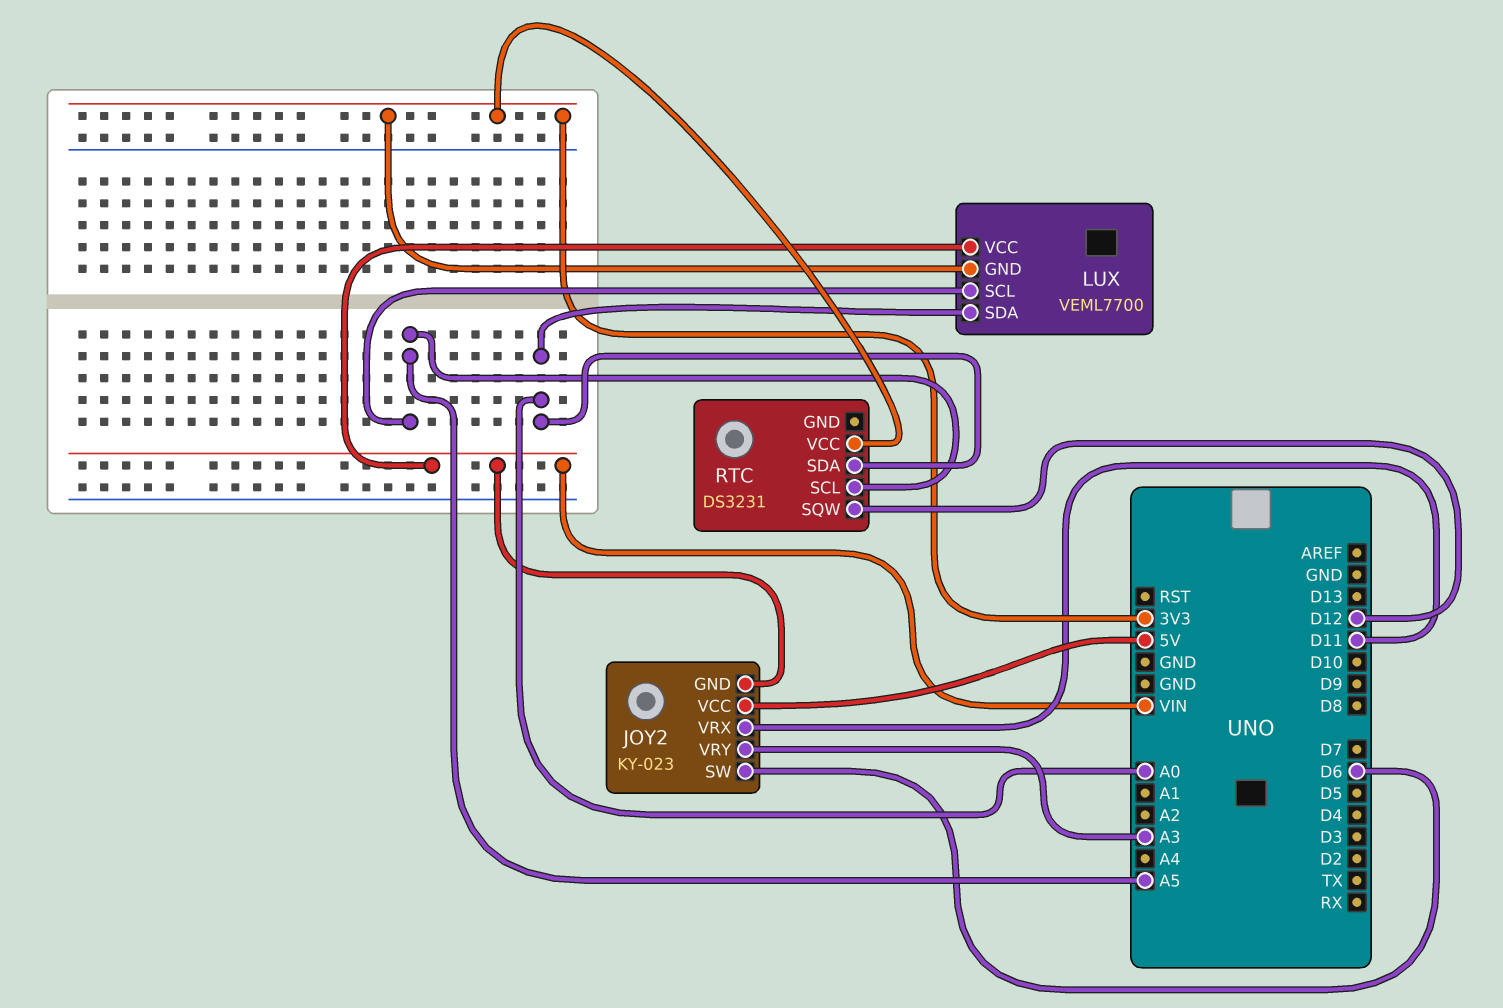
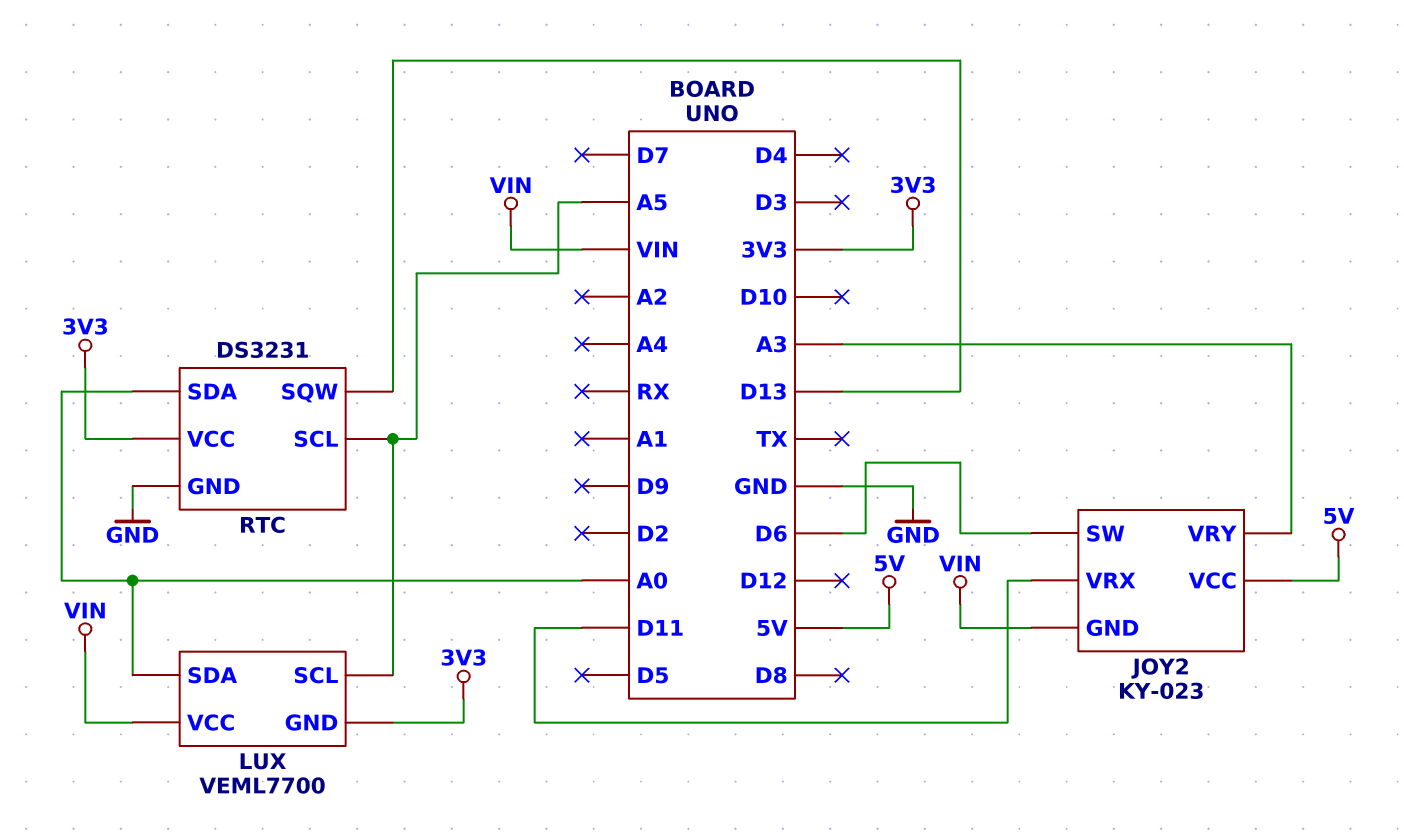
RTC pin GND: none -> GND
RTC pin SQW: D12 -> D13

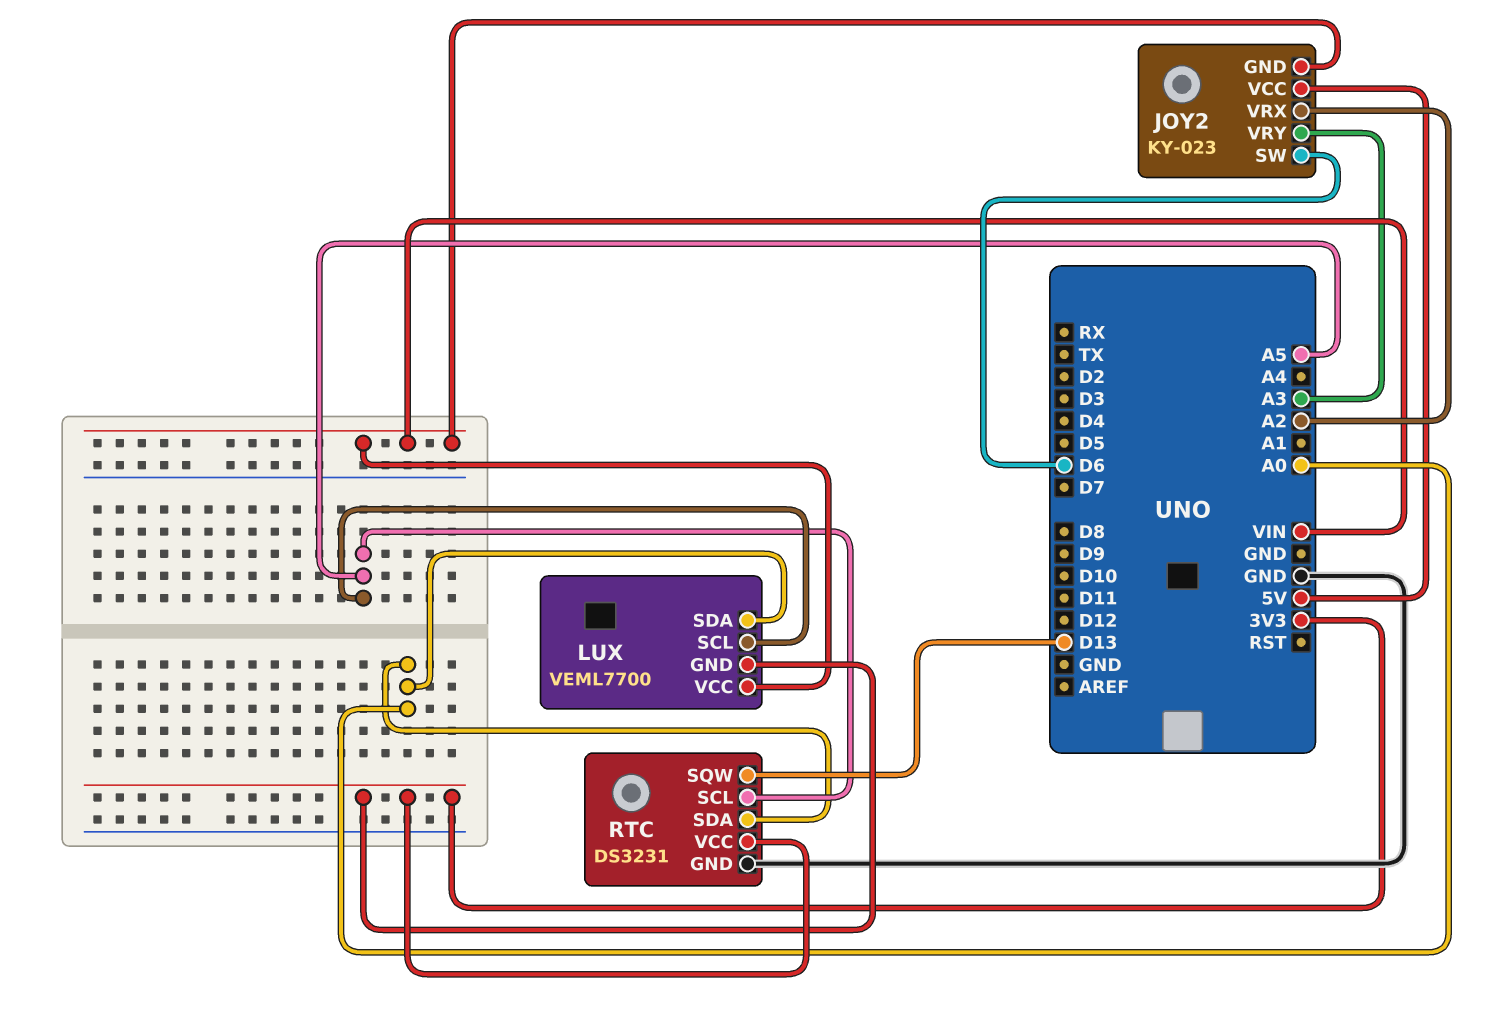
JOY2 pin VRX: D11 -> A2

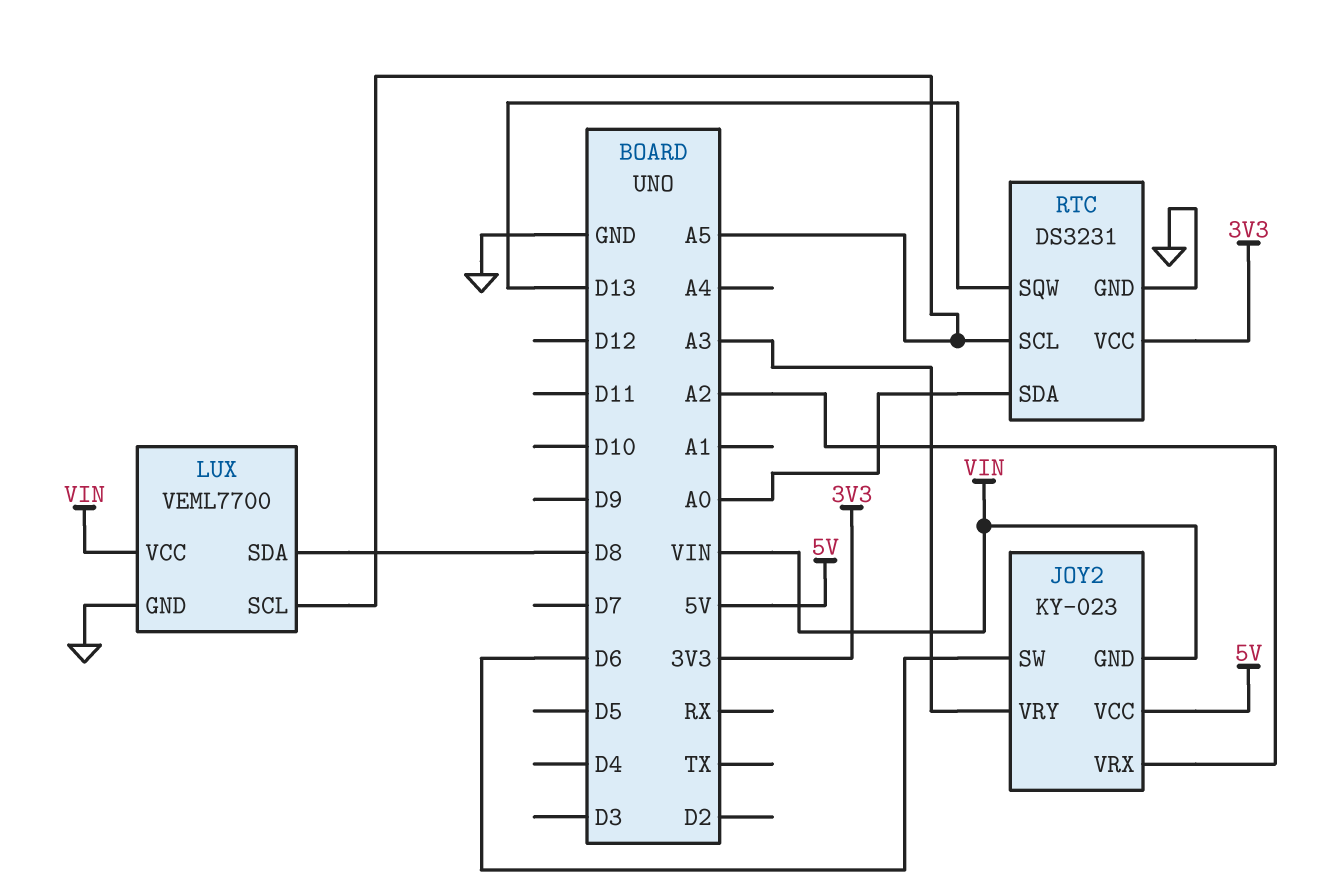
LUX pin GND: 3V3 -> GND
LUX pin SDA: A0 -> D8

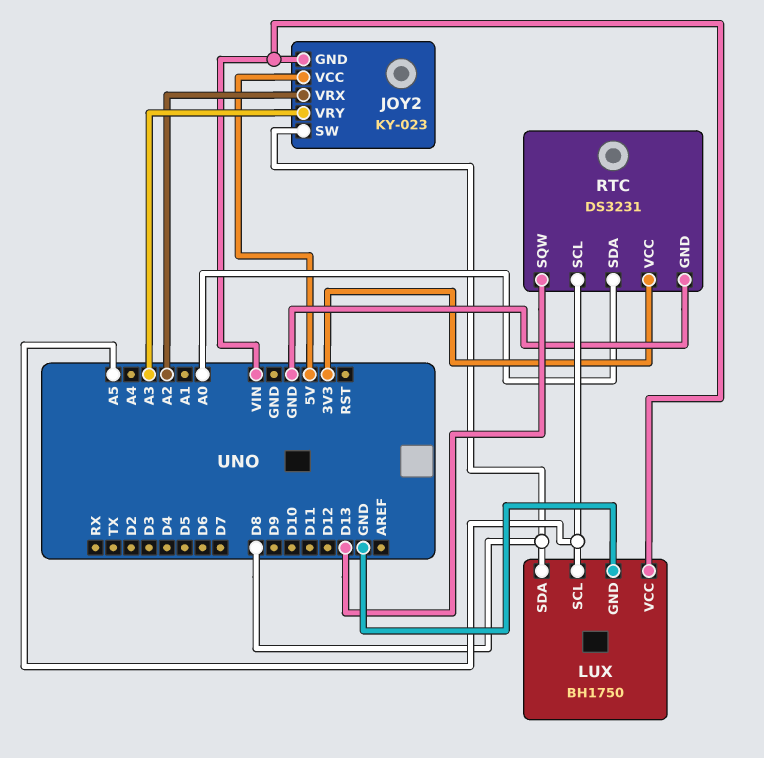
JOY2 pin SW: D6 -> D8
LUX: VEML7700 -> BH1750

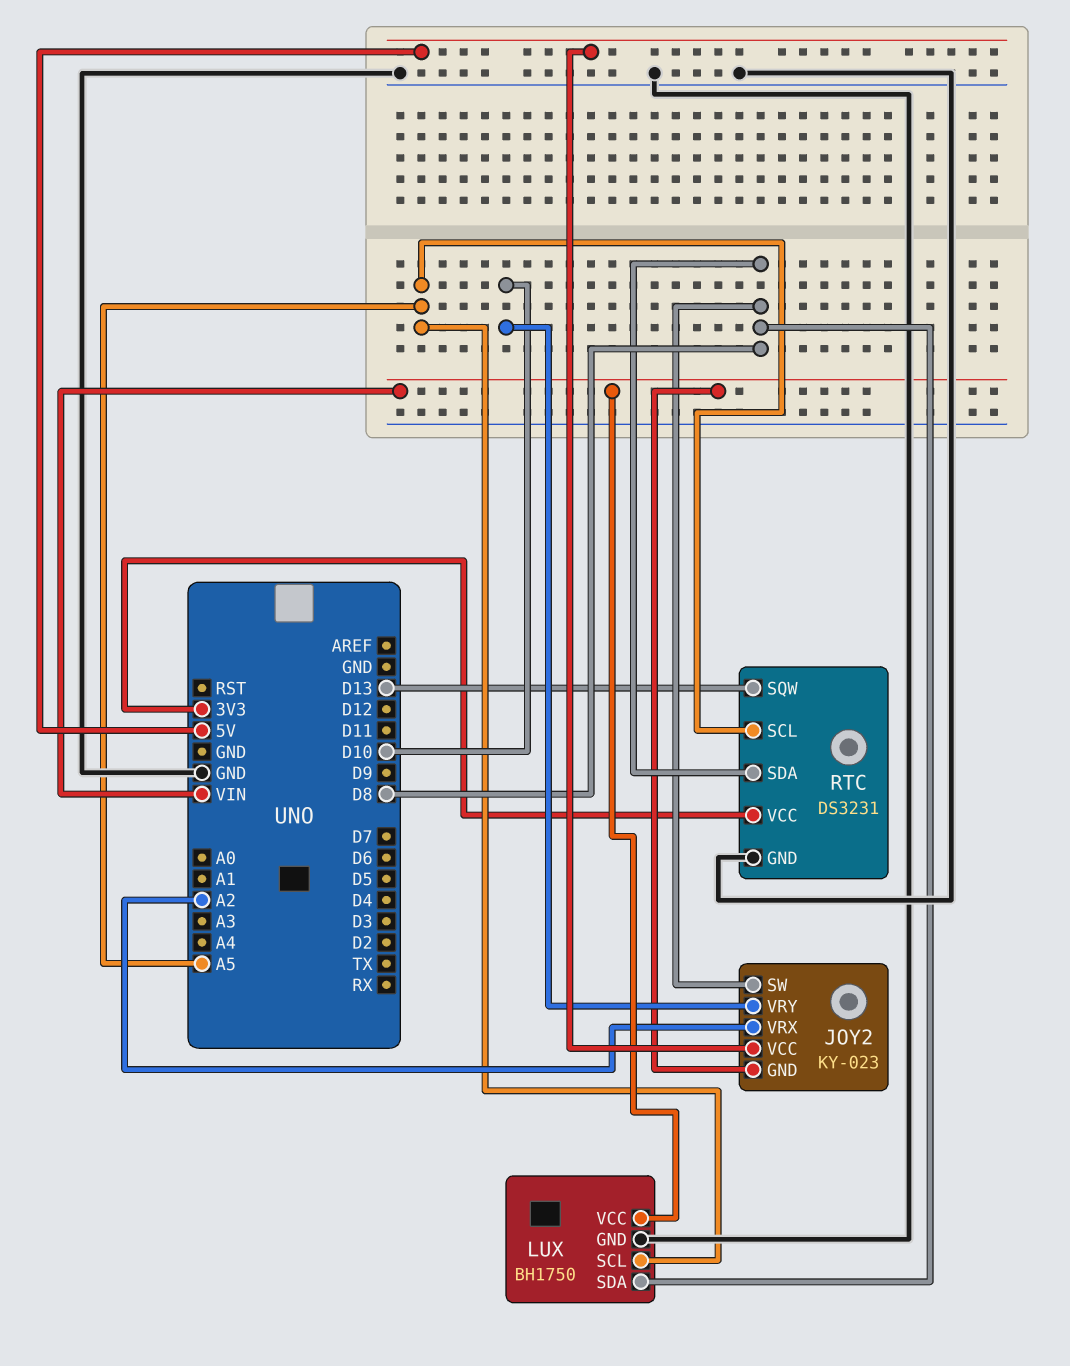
JOY2 pin VRY: A3 -> D10
RTC pin SDA: A0 -> D8

